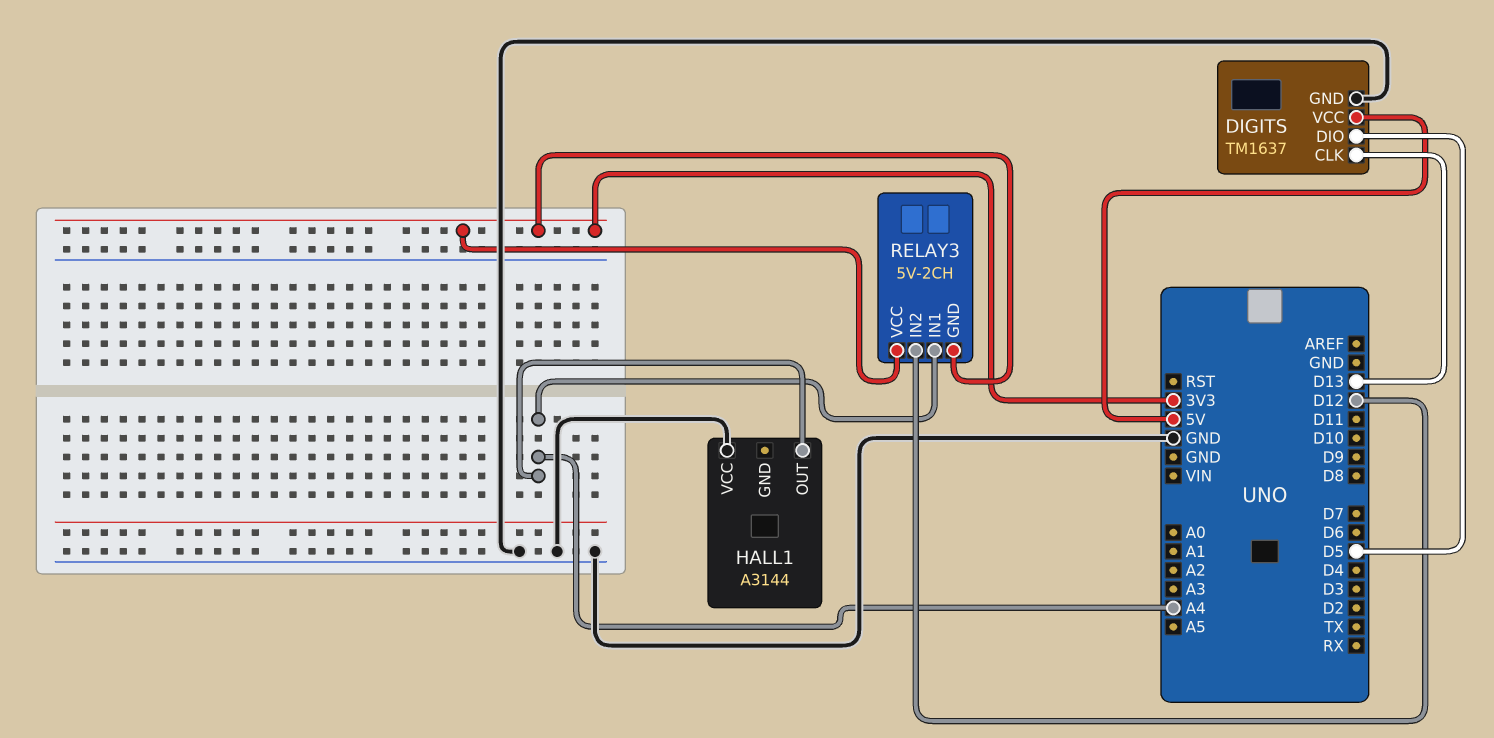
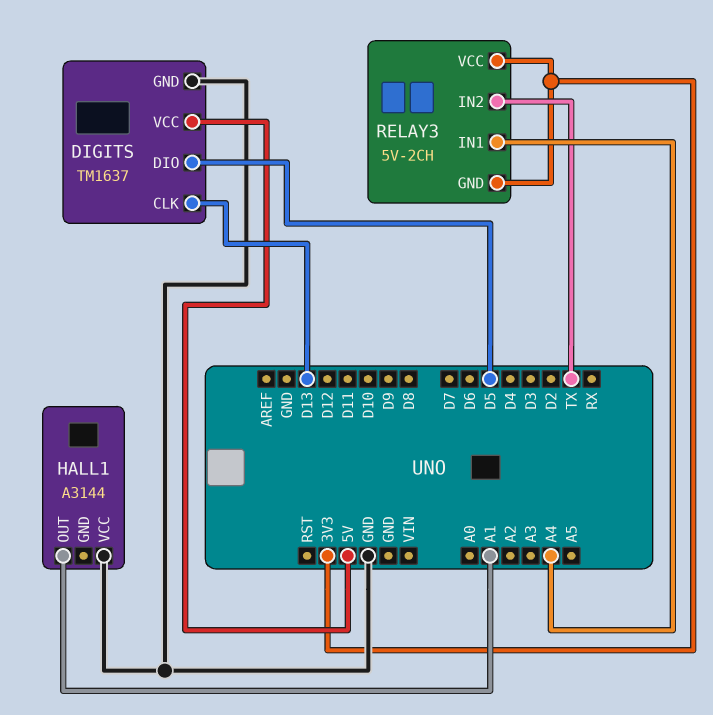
HALL1 pin OUT: A4 -> A1
RELAY3 pin IN2: D12 -> TX

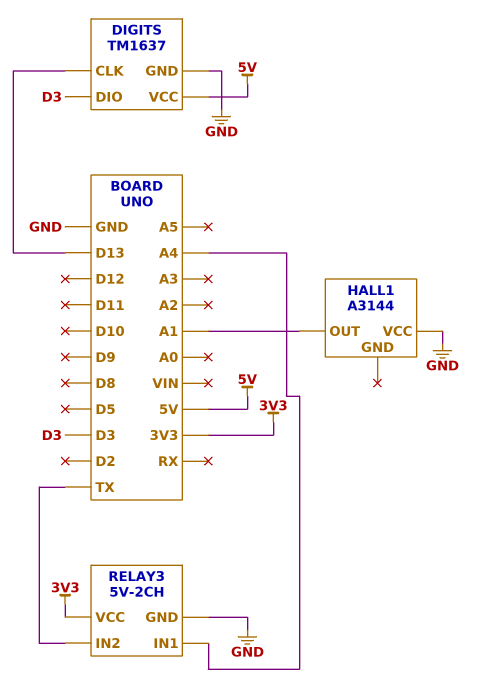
DIGITS pin DIO: D5 -> D3
RELAY3 pin GND: 3V3 -> GND

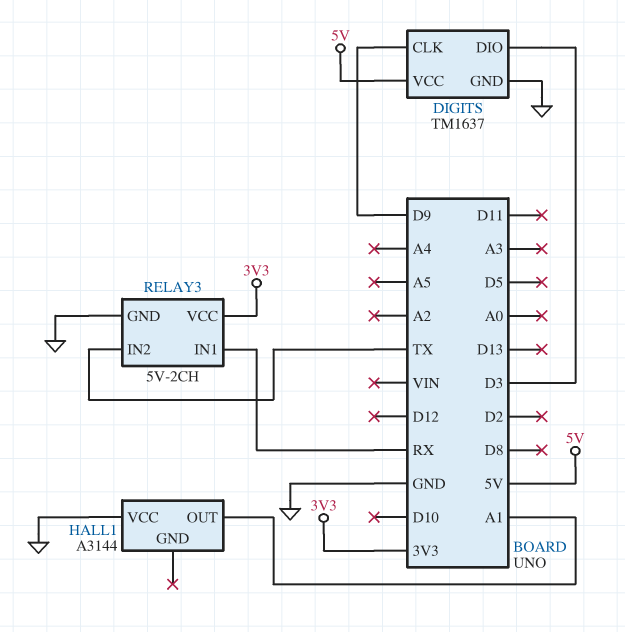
DIGITS pin CLK: D13 -> D9
RELAY3 pin IN1: A4 -> RX

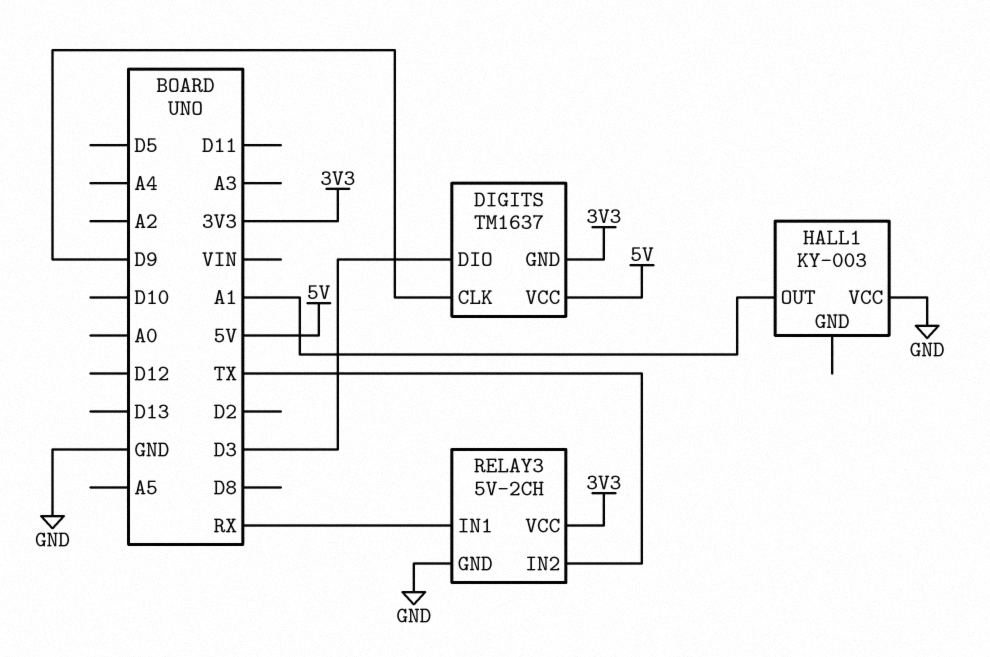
DIGITS pin GND: GND -> 3V3
HALL1: A3144 -> KY-003

